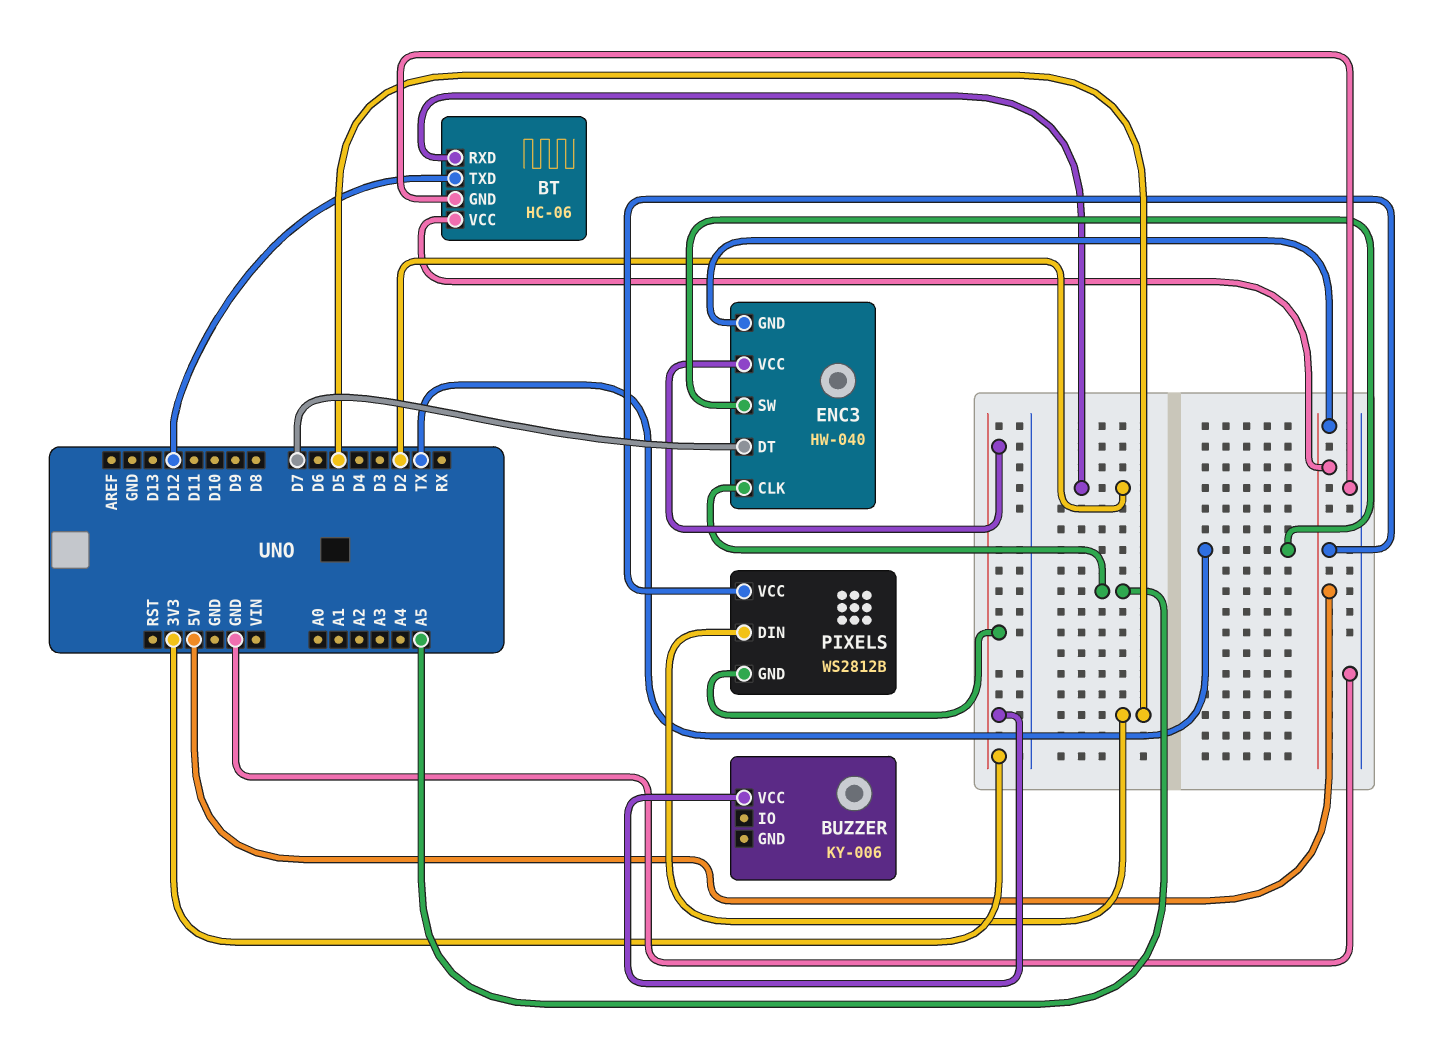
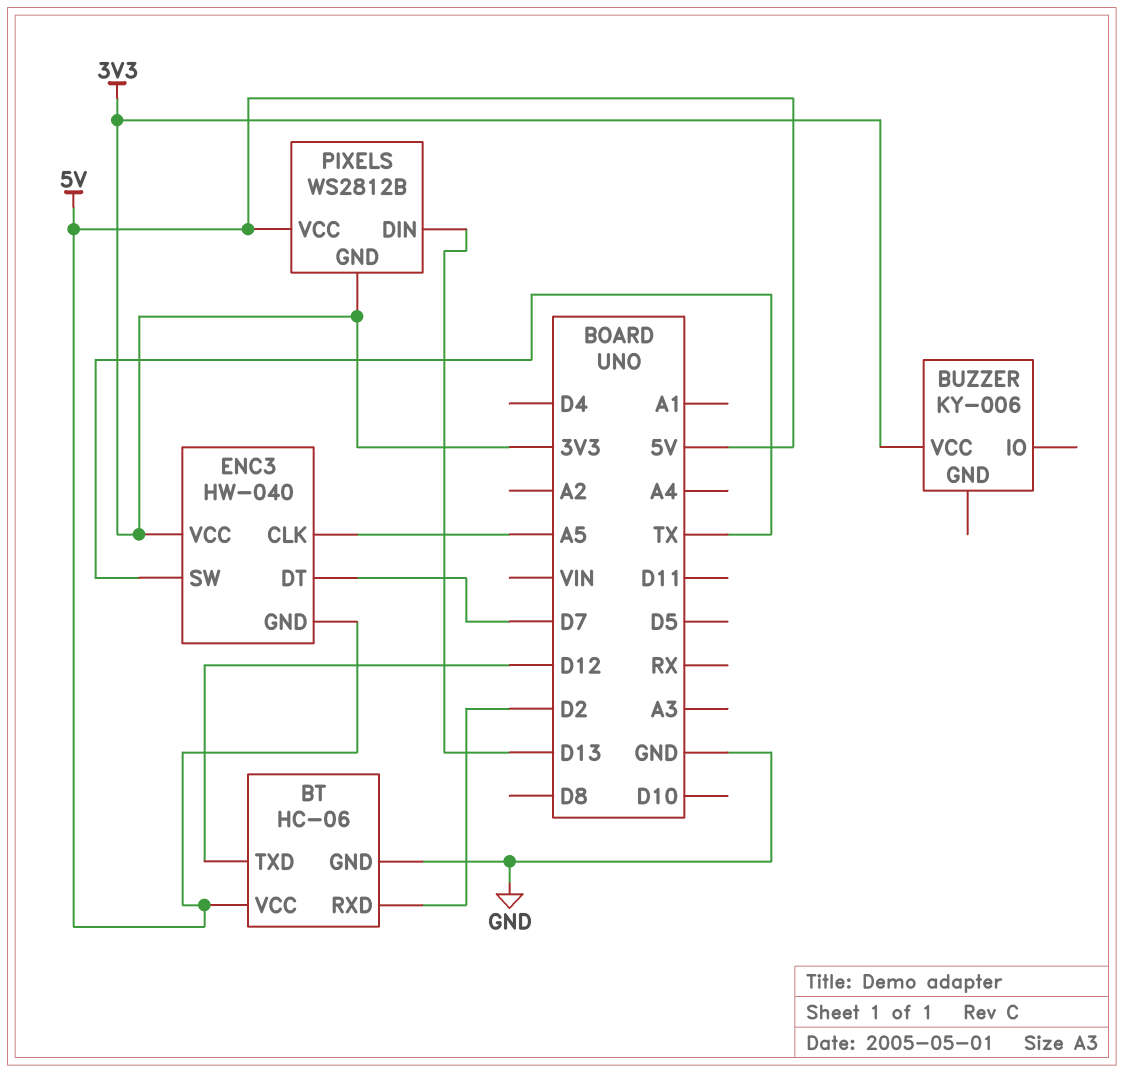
PIXELS pin DIN: D5 -> D13

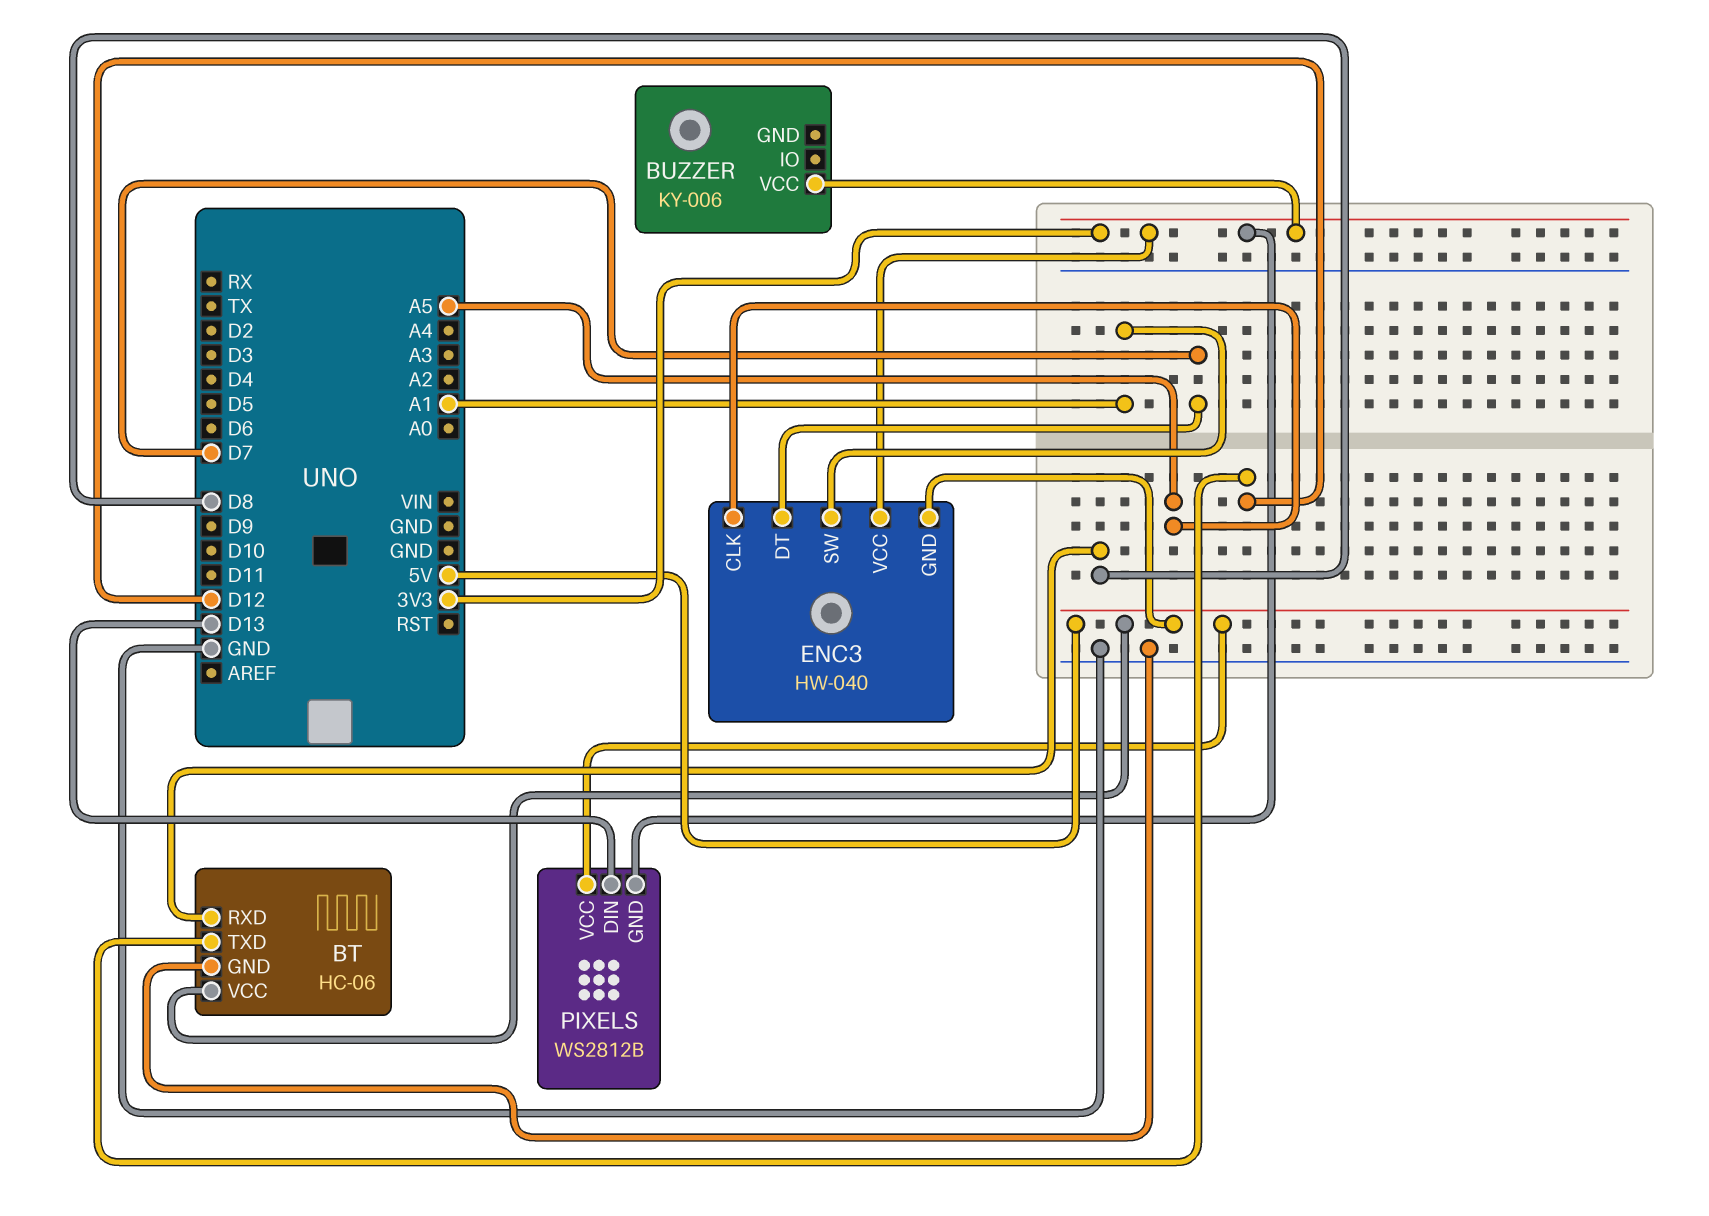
BT pin RXD: D2 -> D8
ENC3 pin SW: TX -> A1

